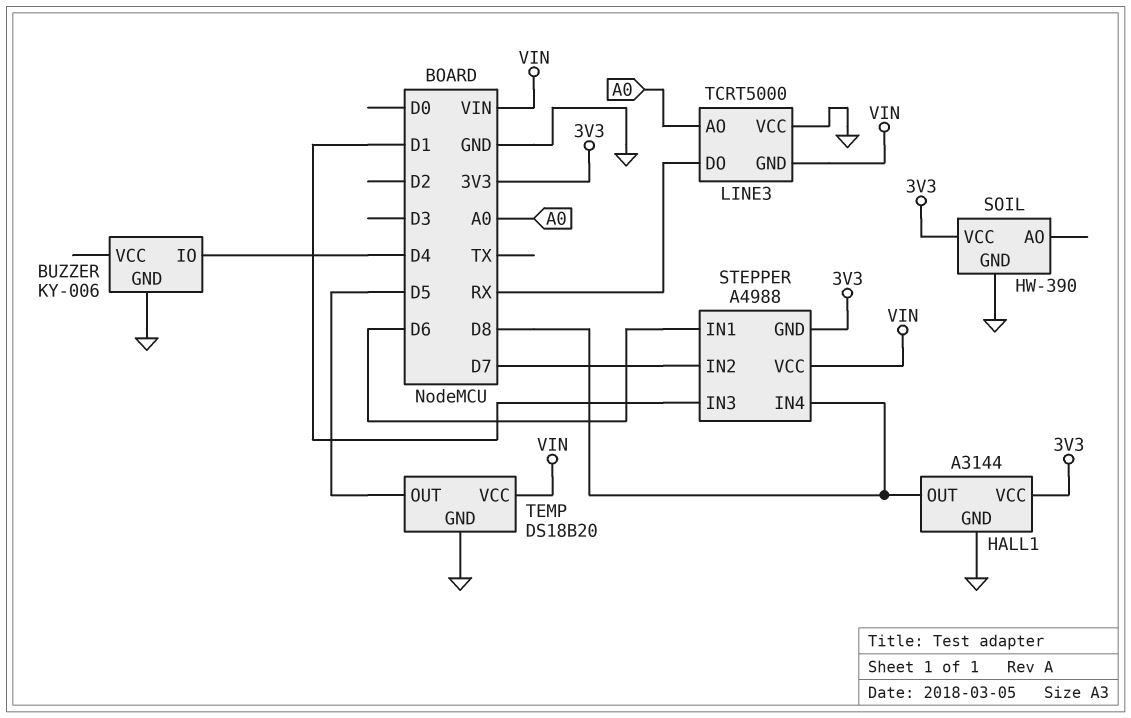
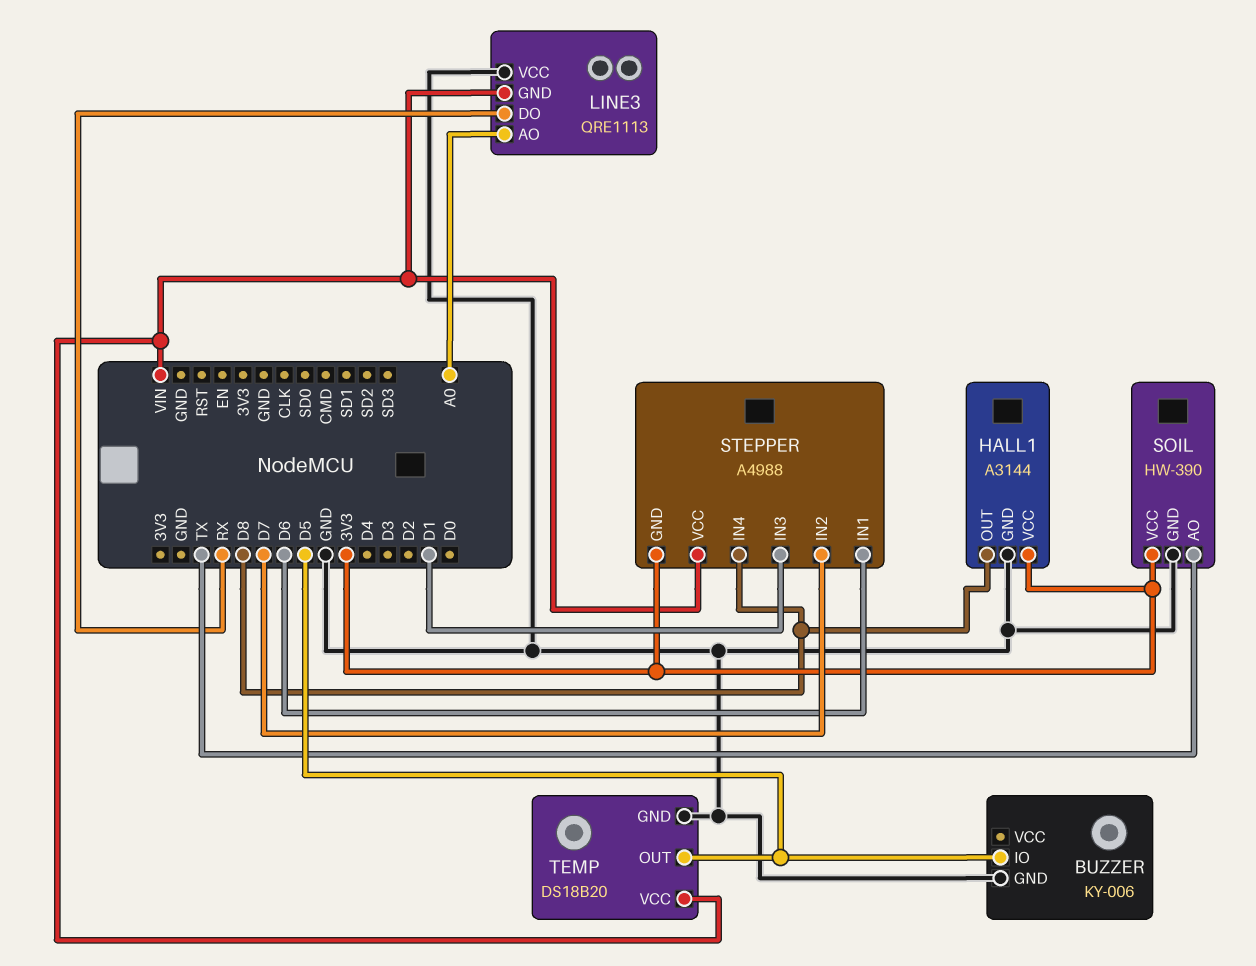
BUZZER pin IO: D4 -> D5
LINE3: TCRT5000 -> QRE1113
SOIL pin AO: none -> TX

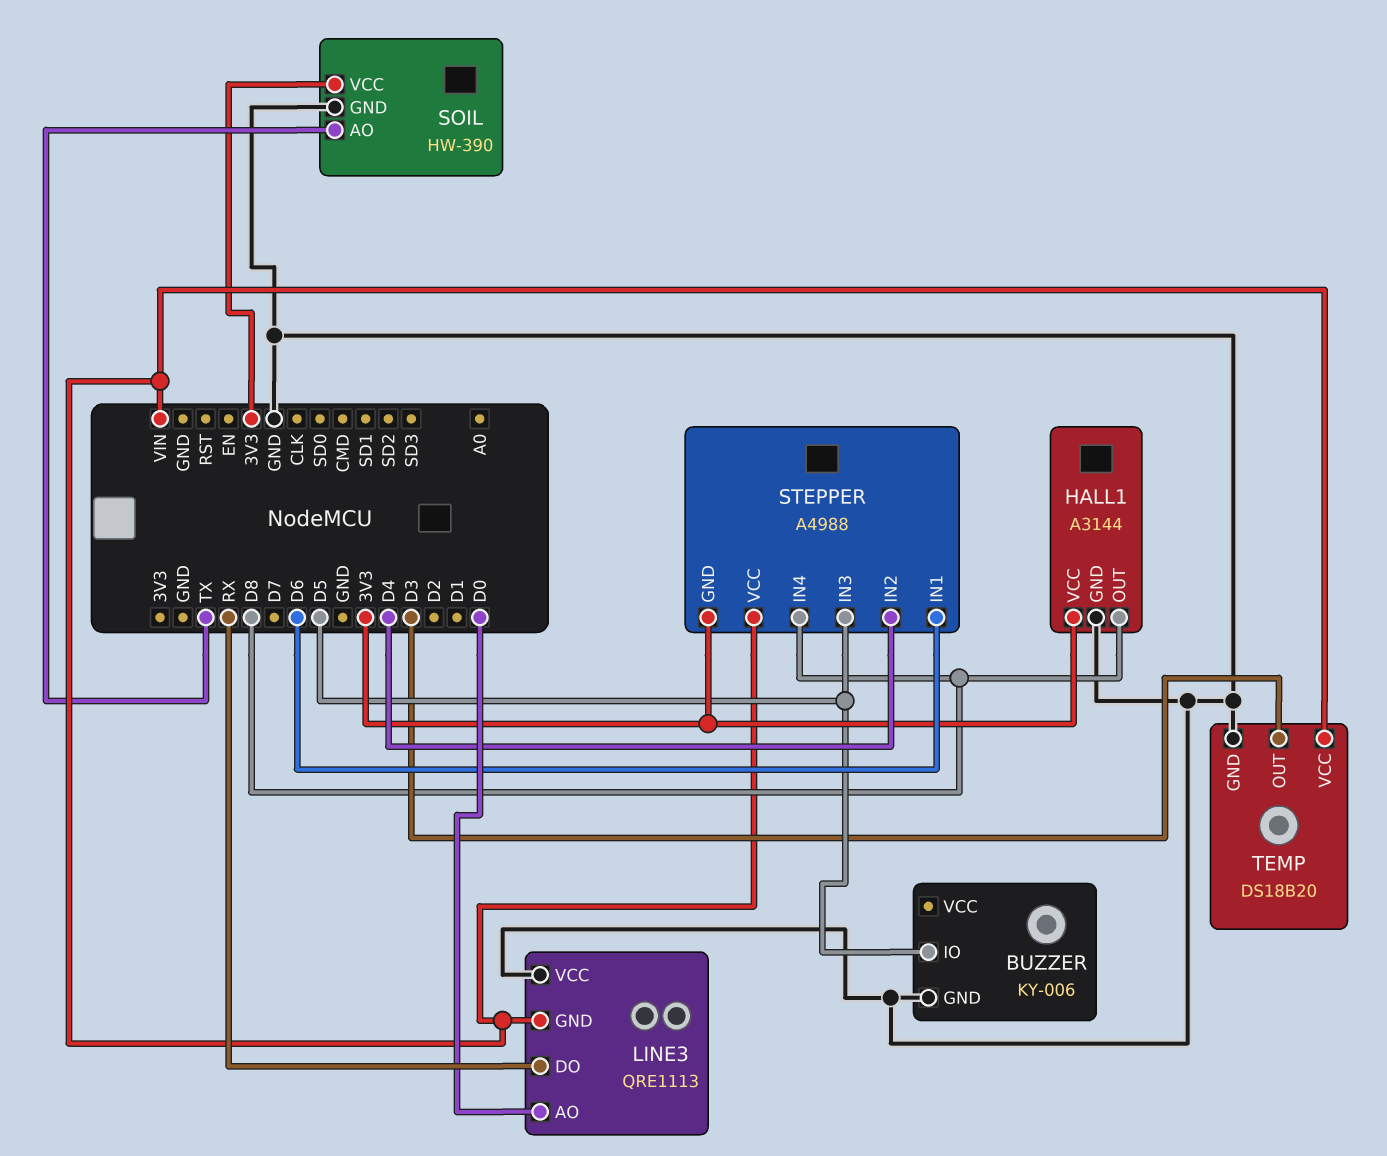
LINE3 pin AO: A0 -> D0
STEPPER pin IN2: D7 -> D4
STEPPER pin IN3: D1 -> D5
TEMP pin OUT: D5 -> D3

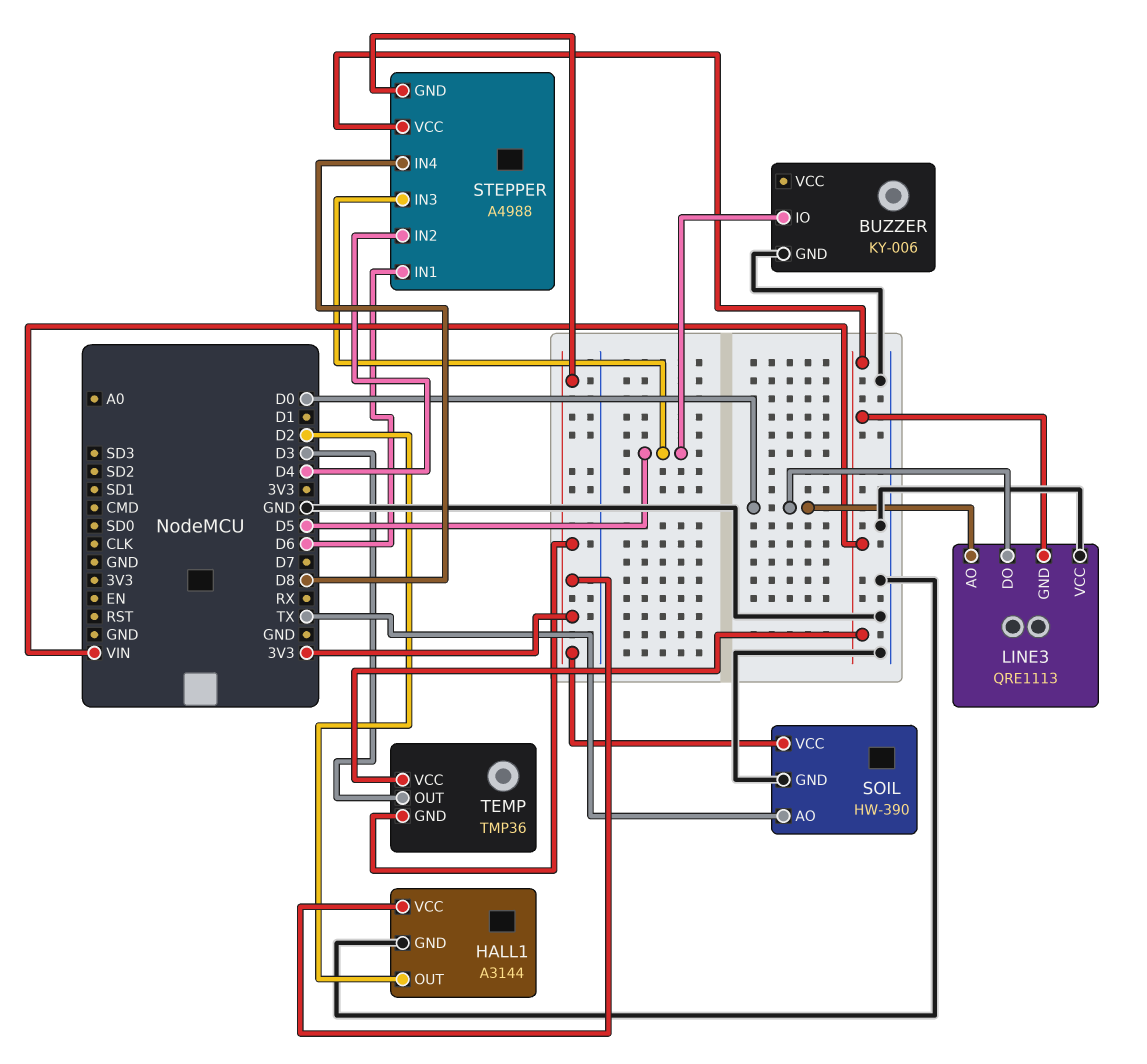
HALL1 pin OUT: D8 -> D2
LINE3 pin DO: RX -> D0
TEMP: DS18B20 -> TMP36
TEMP pin GND: GND -> 3V3

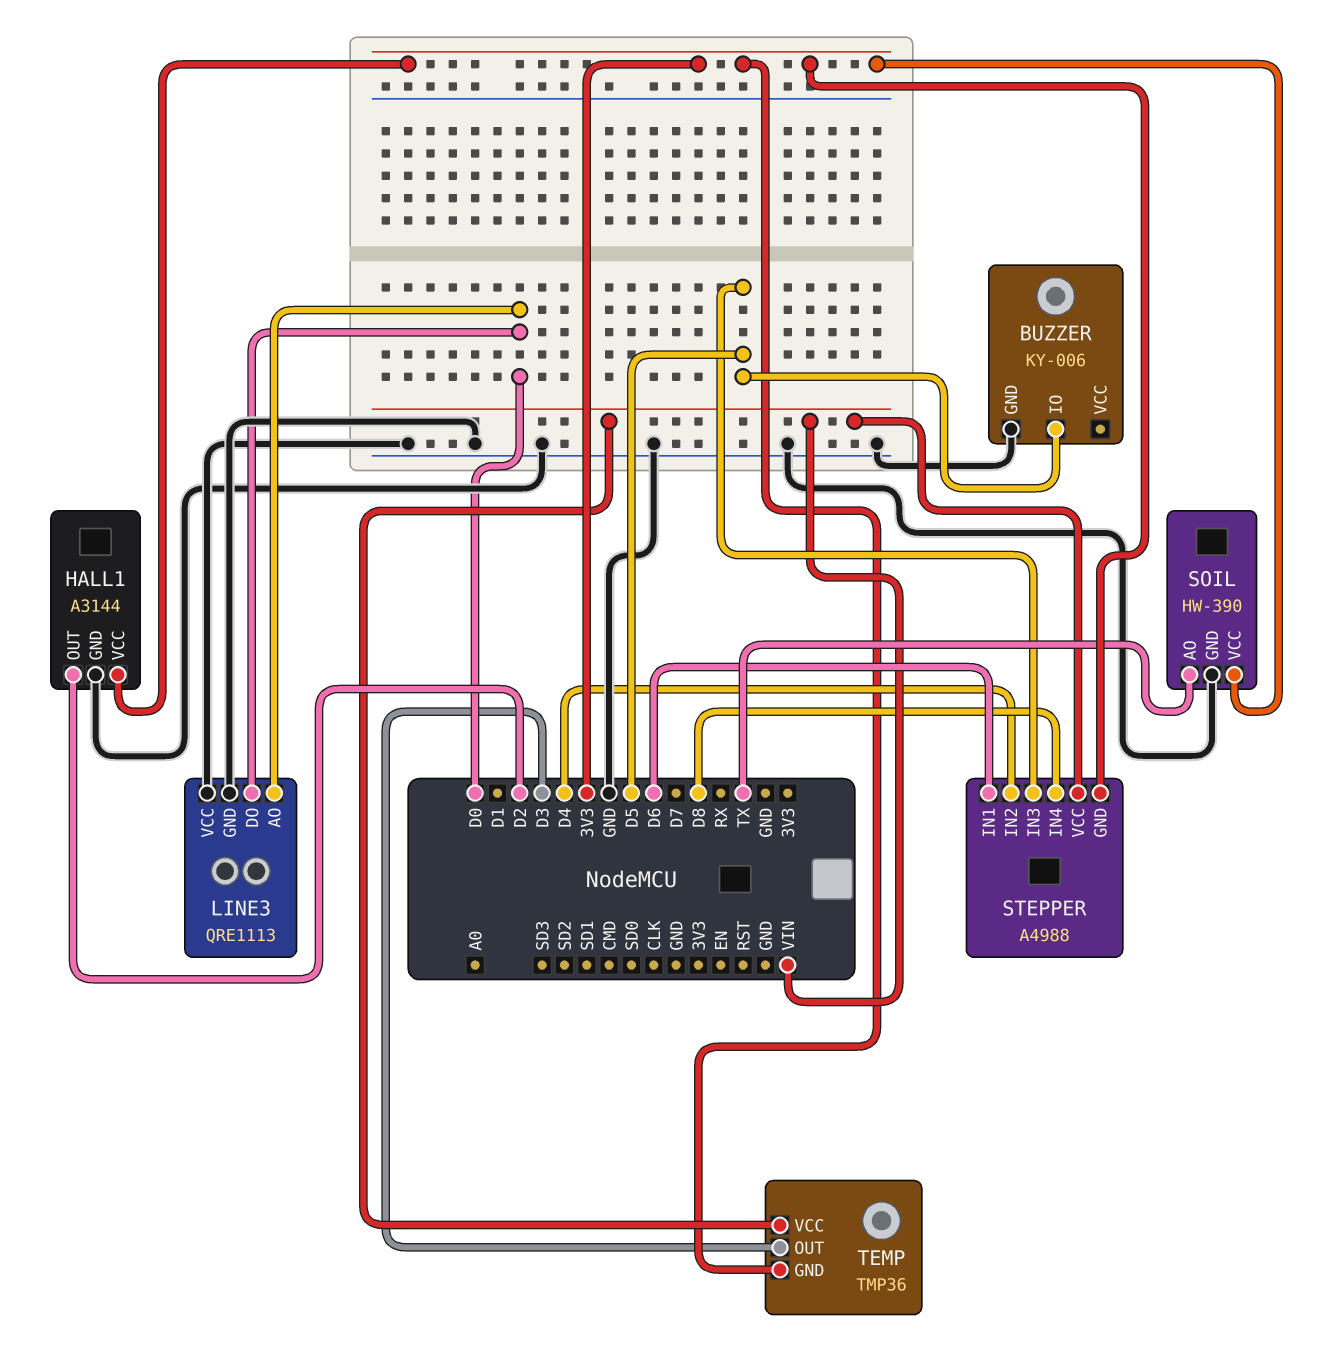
LINE3 pin GND: VIN -> GND

